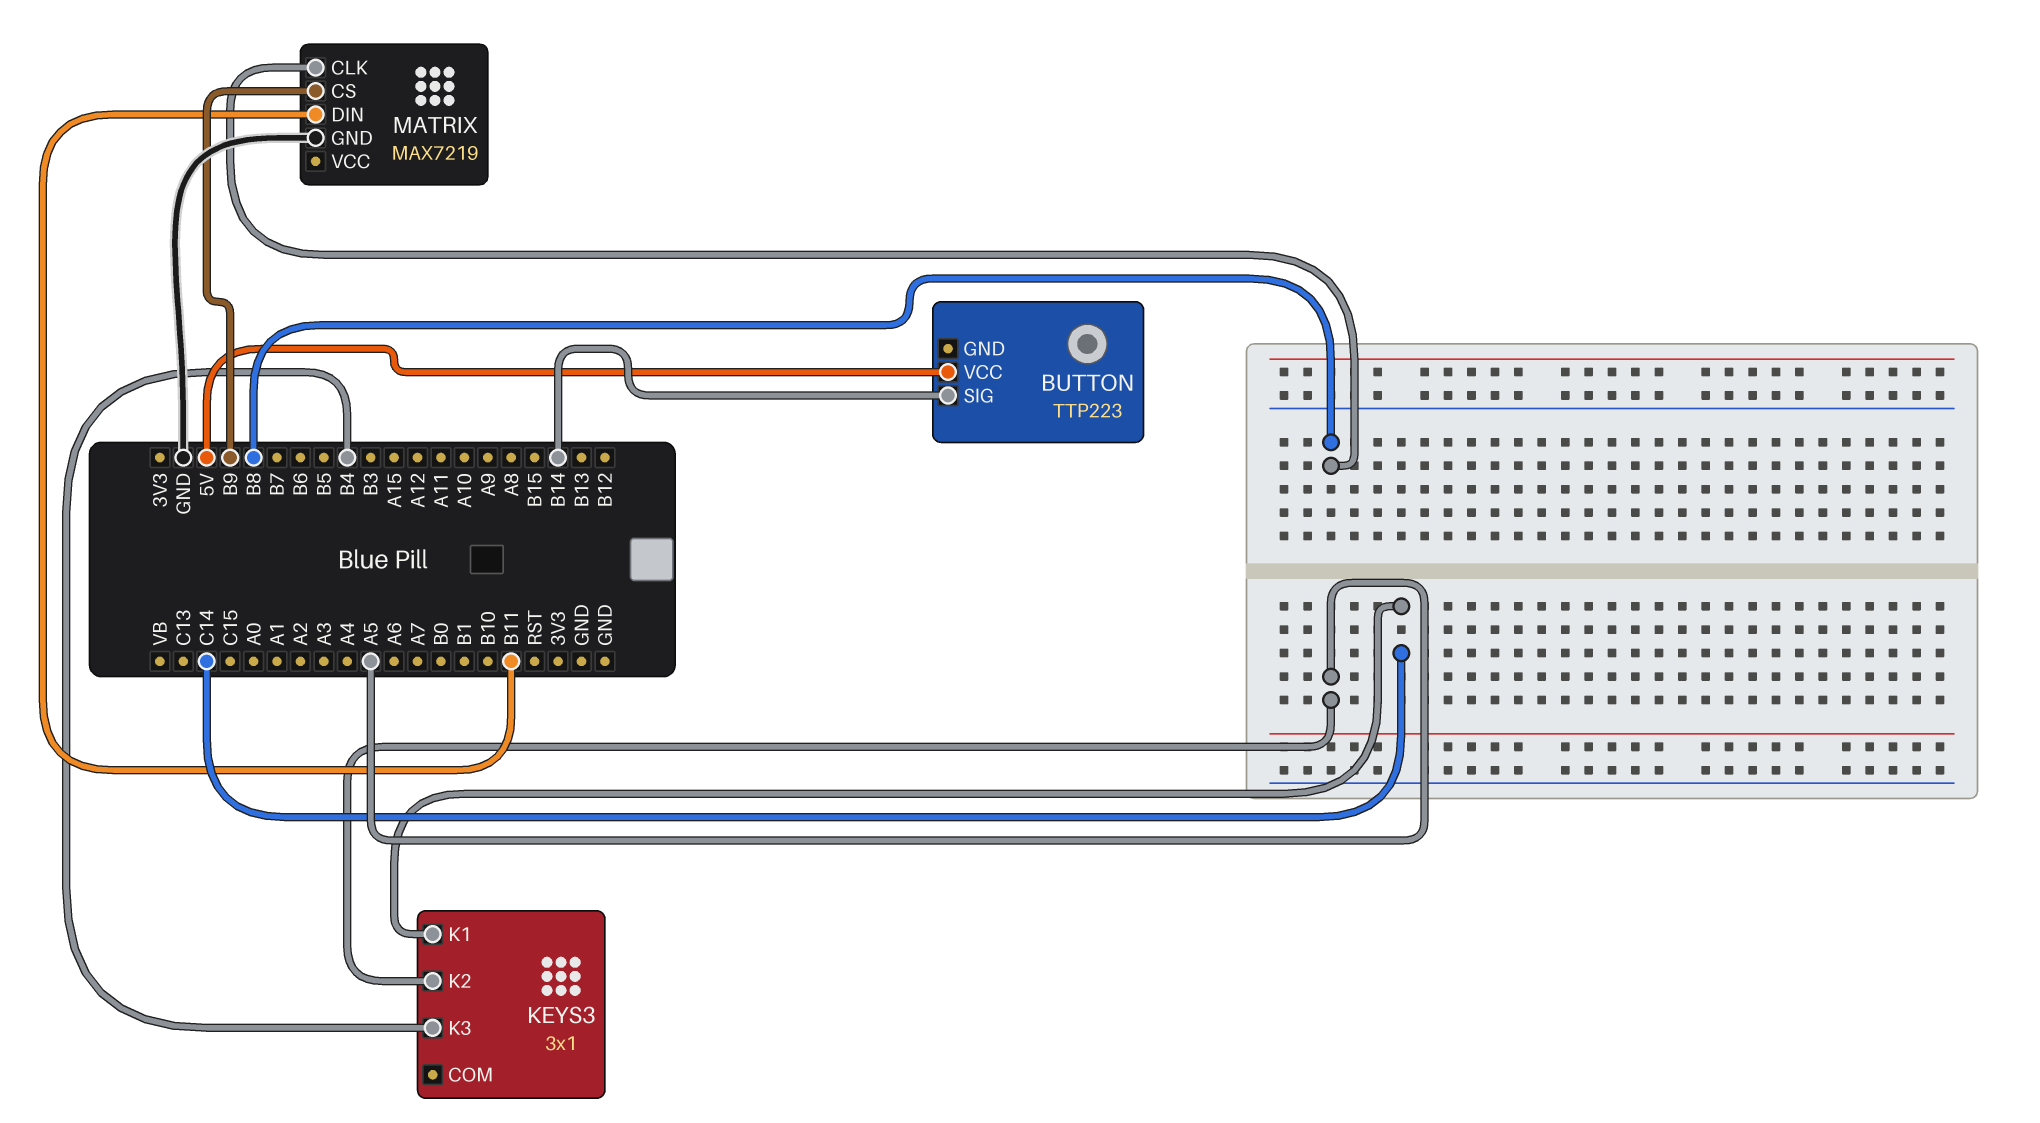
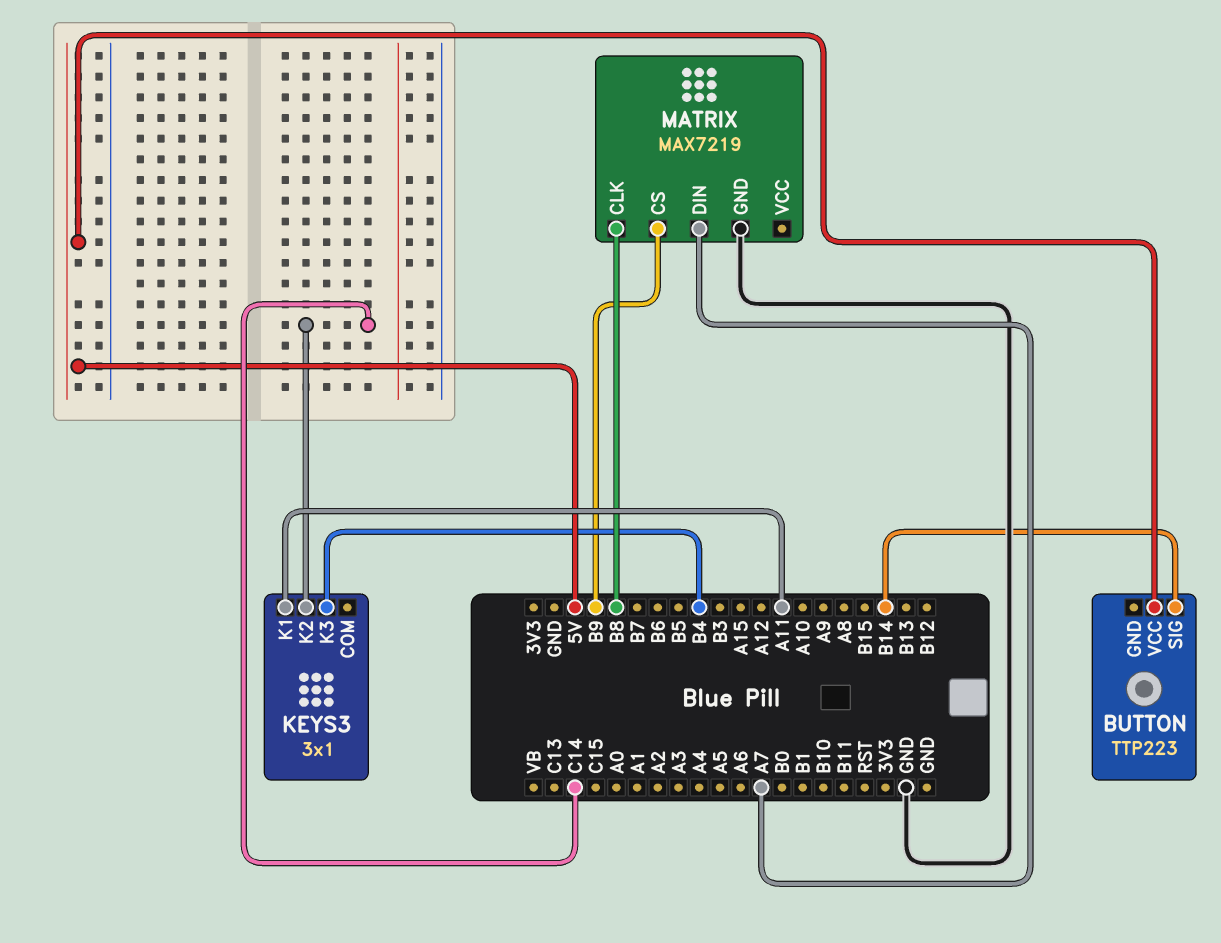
KEYS3 pin K1: C14 -> A11
KEYS3 pin K2: A5 -> C14
MATRIX pin DIN: B11 -> A7

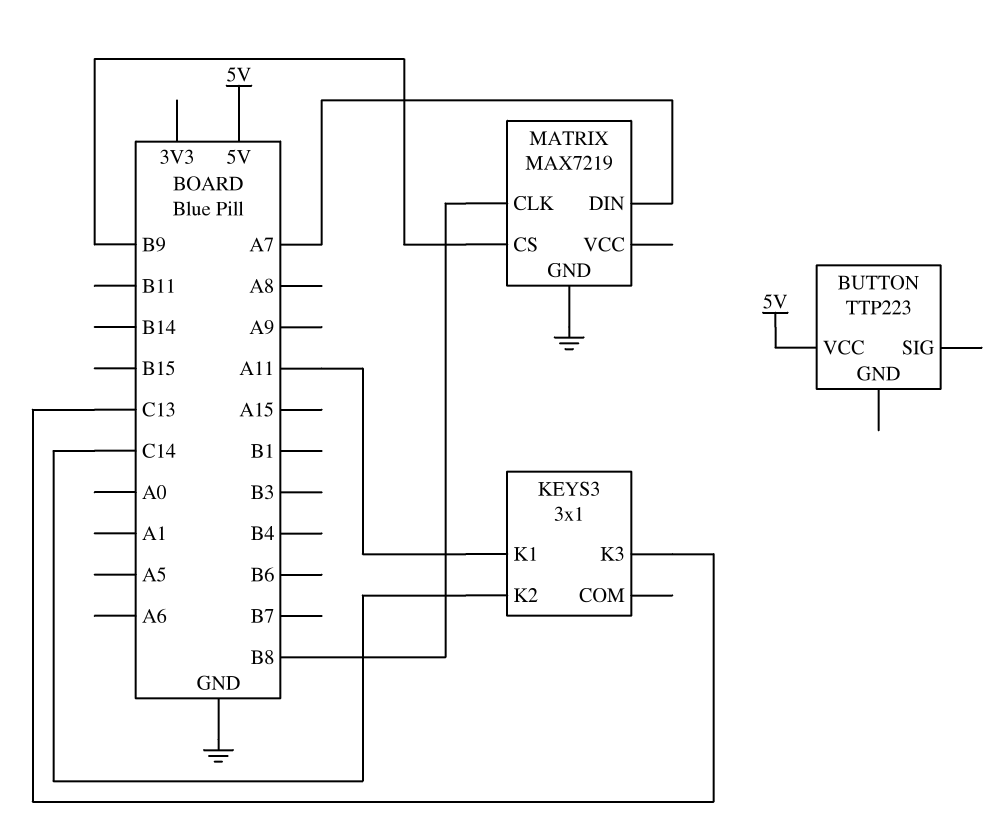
BUTTON pin SIG: B14 -> none
KEYS3 pin K3: B4 -> C13

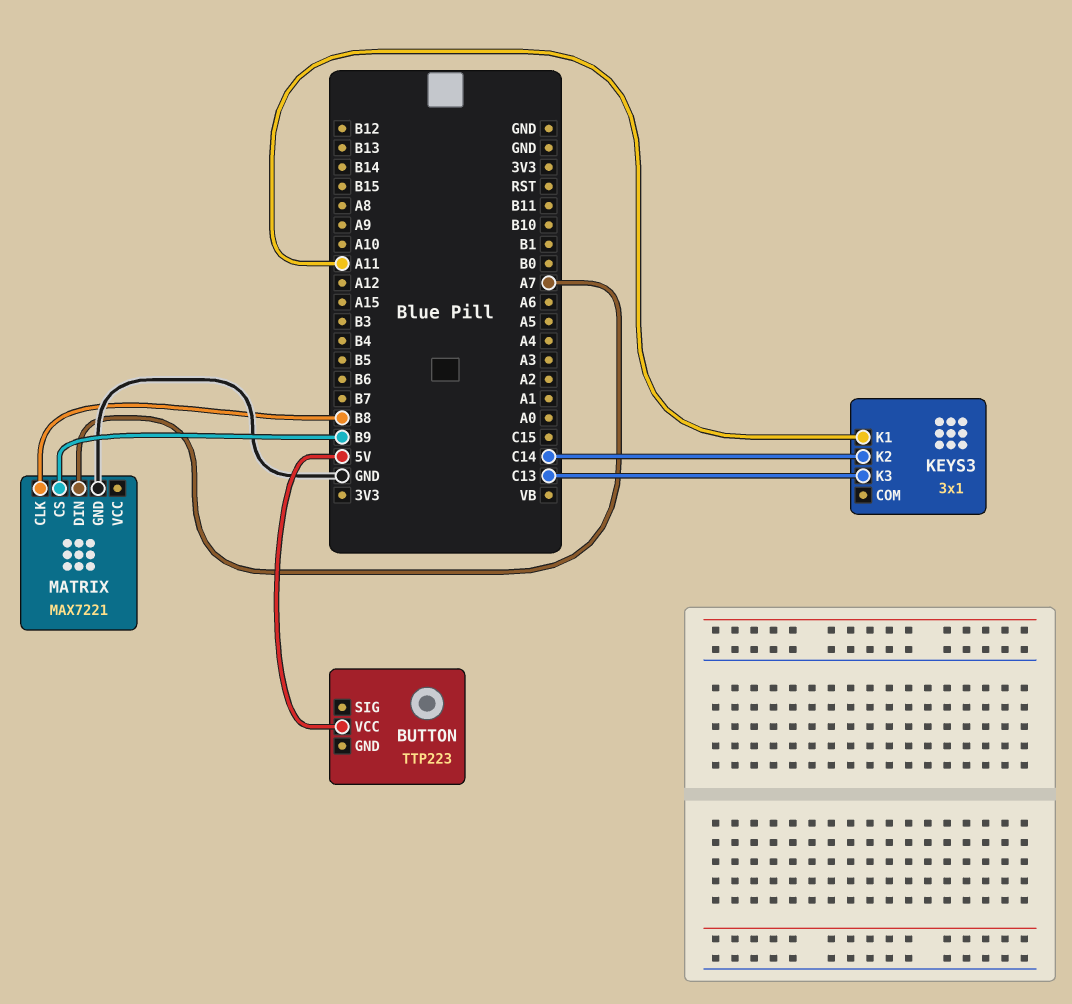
MATRIX: MAX7219 -> MAX7221

